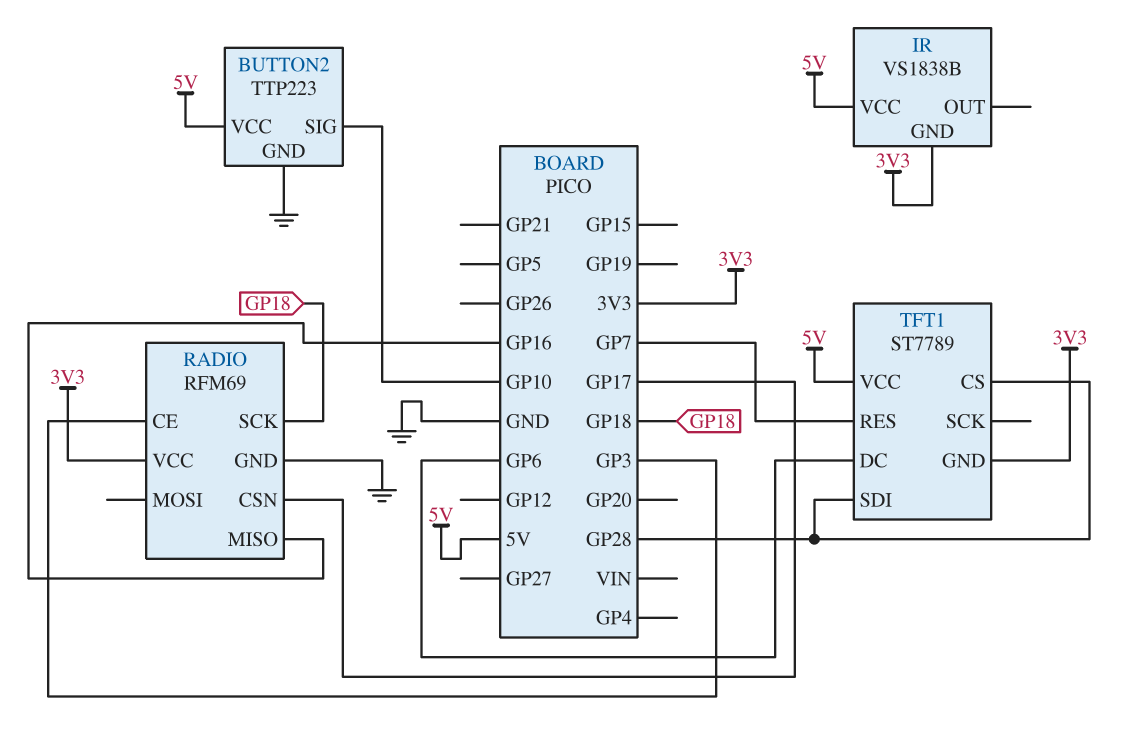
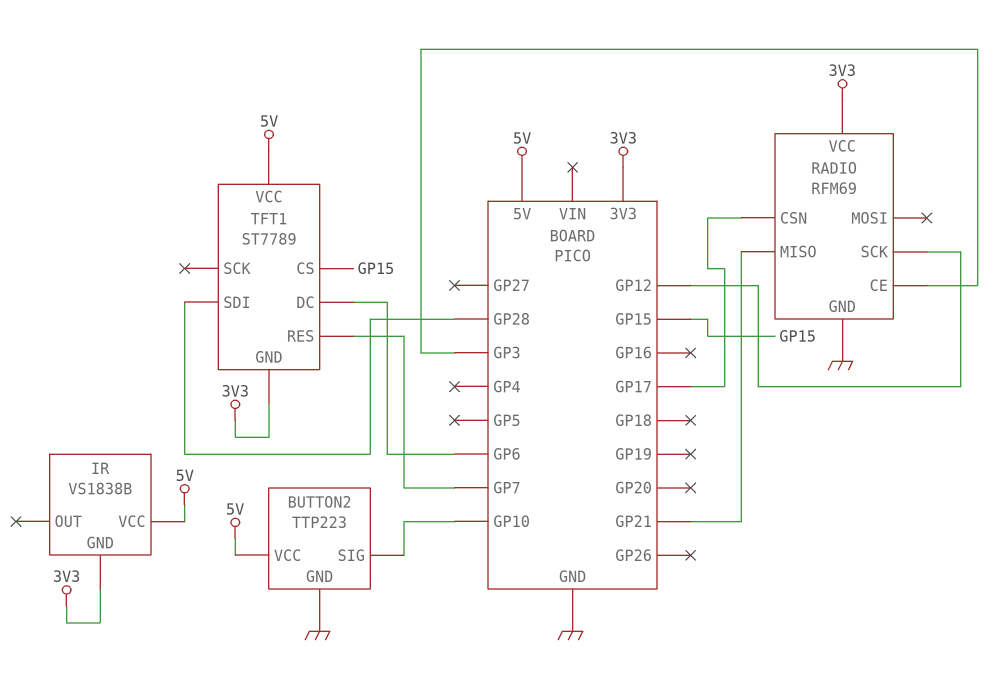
RADIO pin MISO: GP16 -> GP21
RADIO pin SCK: GP18 -> GP12
TFT1 pin CS: GP28 -> GP15

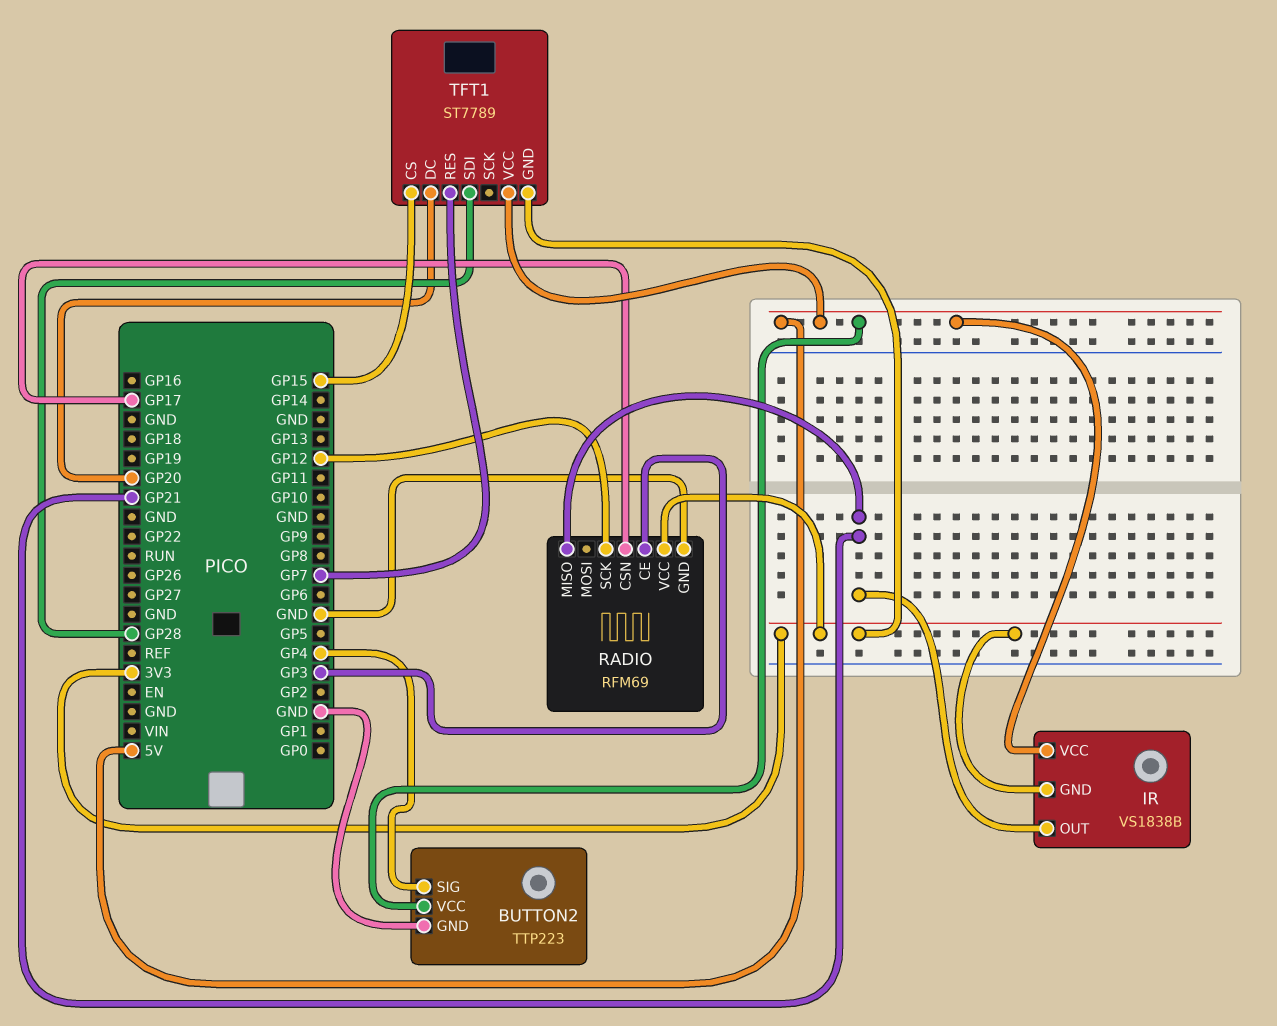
BUTTON2 pin SIG: GP10 -> GP4
IR pin OUT: none -> GP21
TFT1 pin DC: GP6 -> GP20

